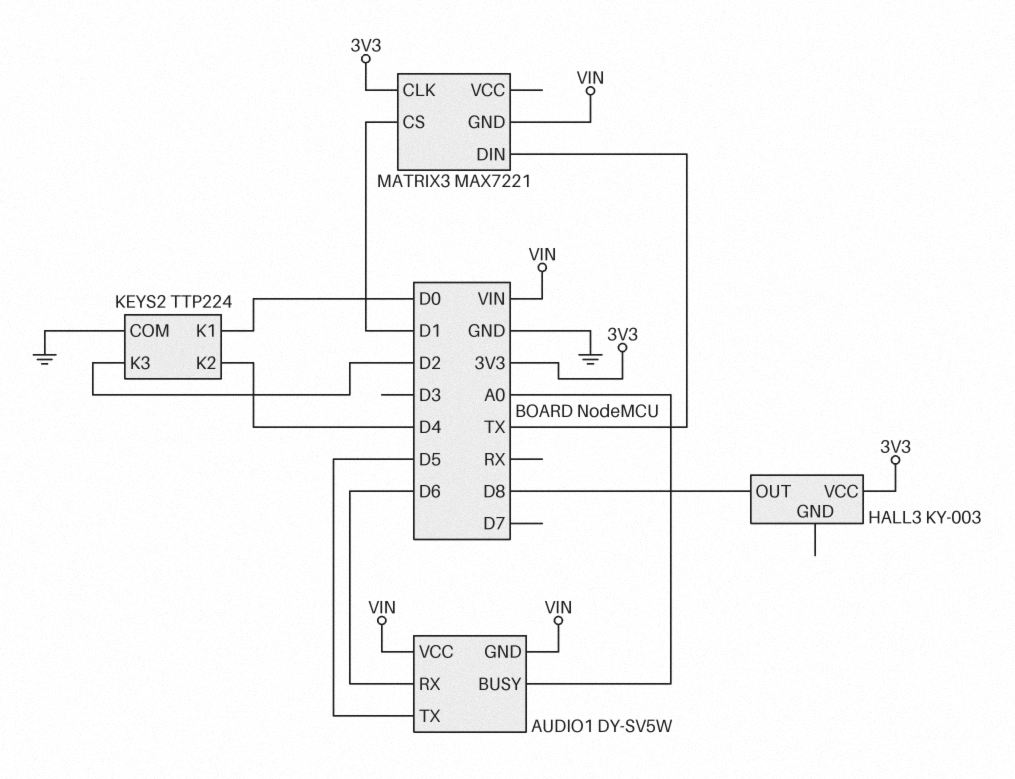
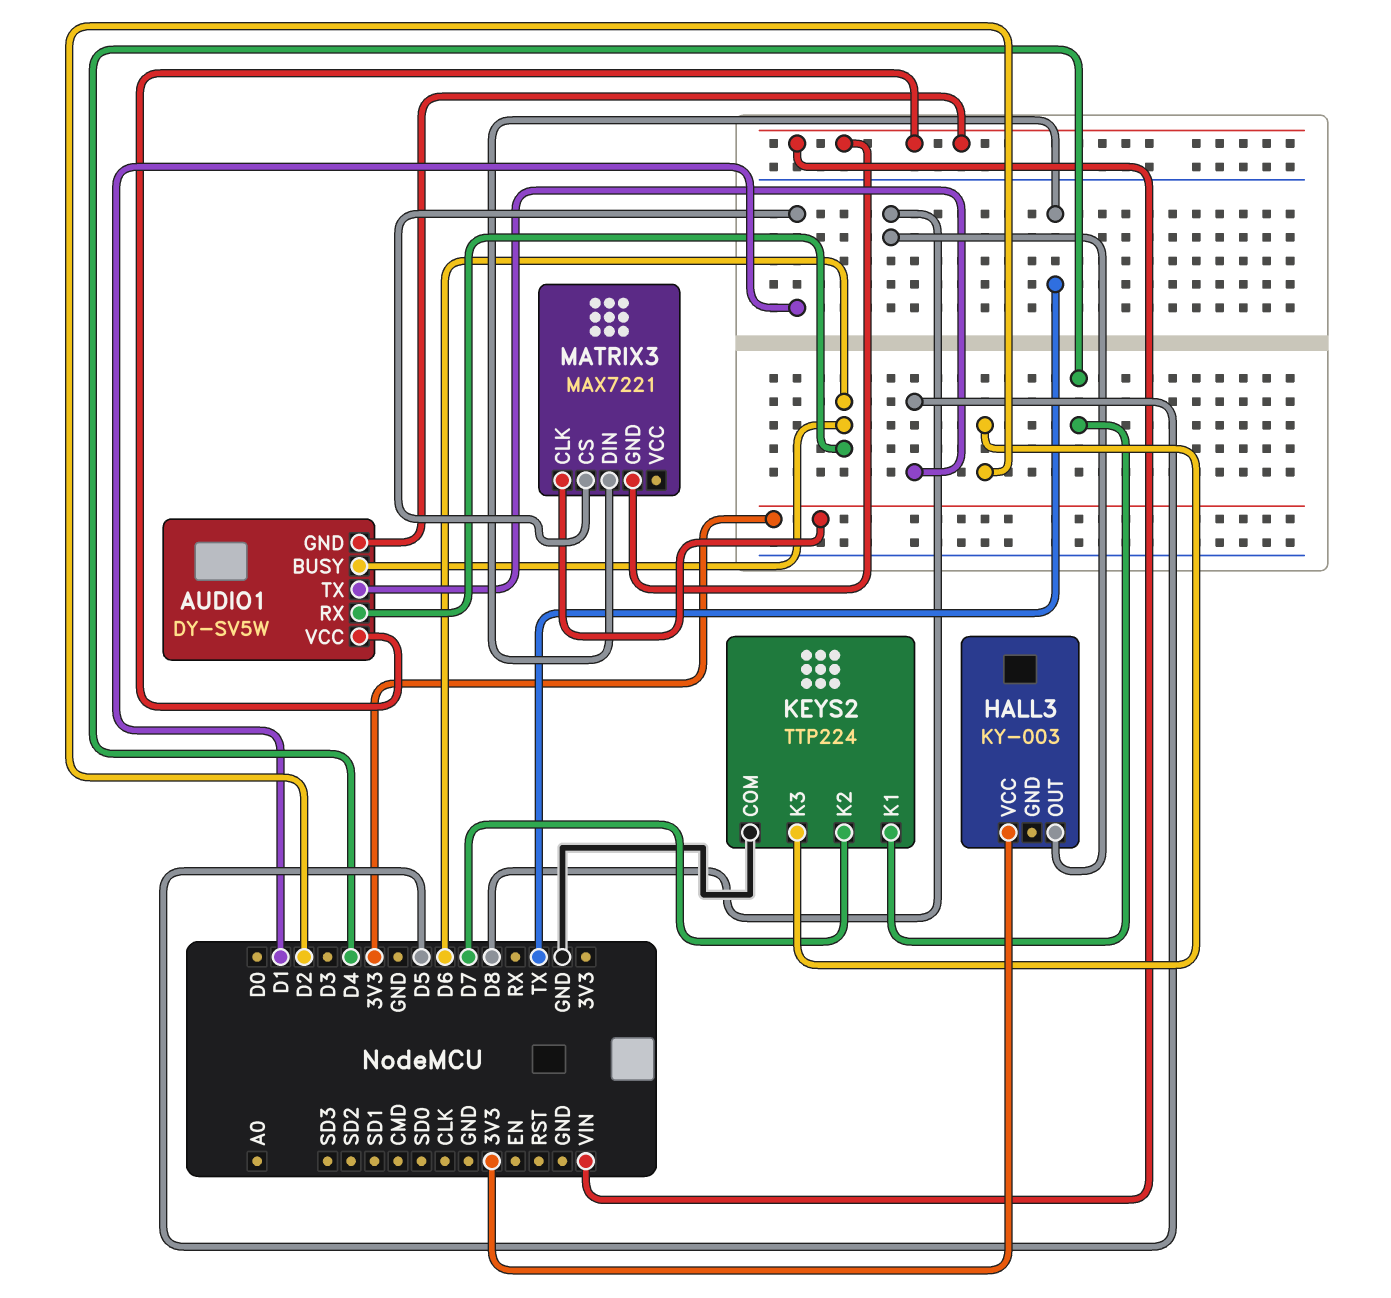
AUDIO1 pin BUSY: A0 -> D6
KEYS2 pin K1: D0 -> D4
KEYS2 pin K2: D4 -> D7

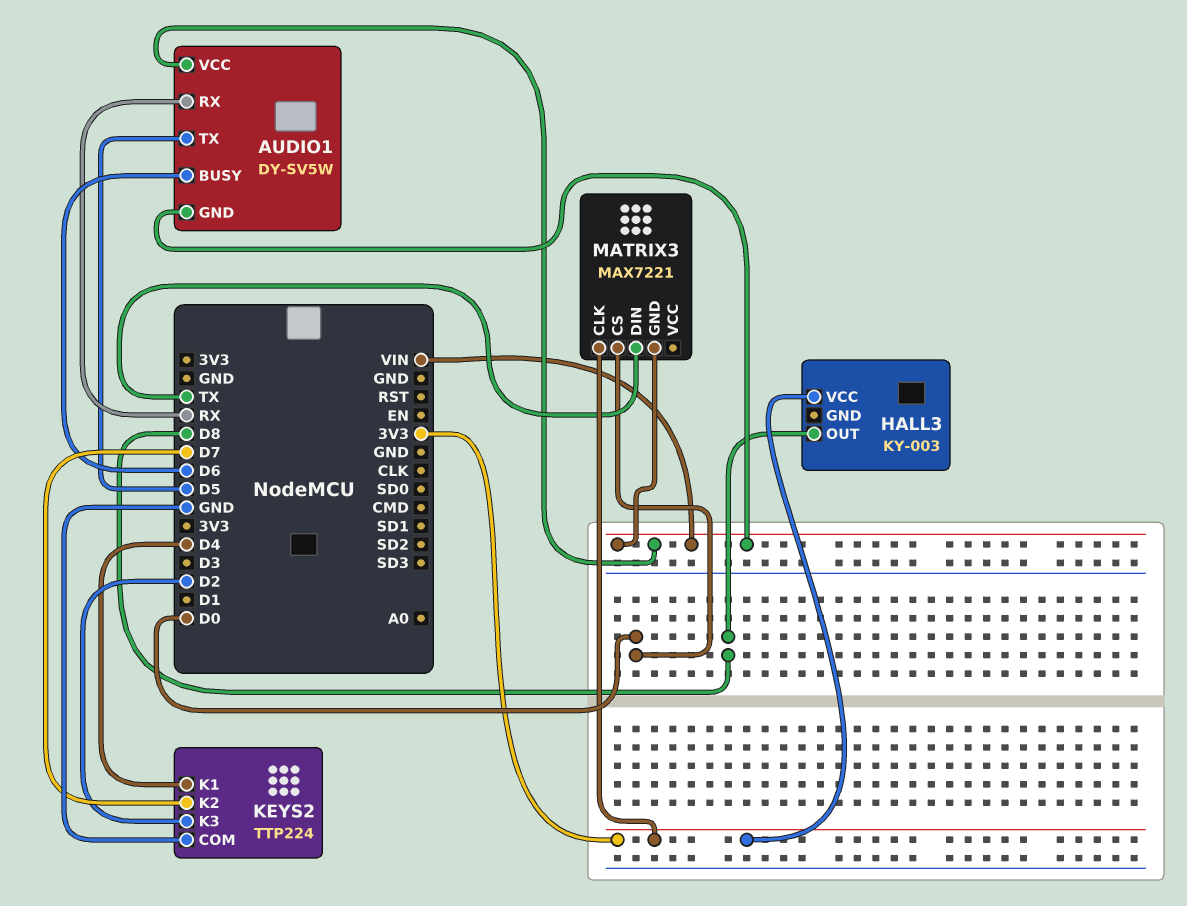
AUDIO1 pin RX: D6 -> RX
MATRIX3 pin CS: D1 -> D0

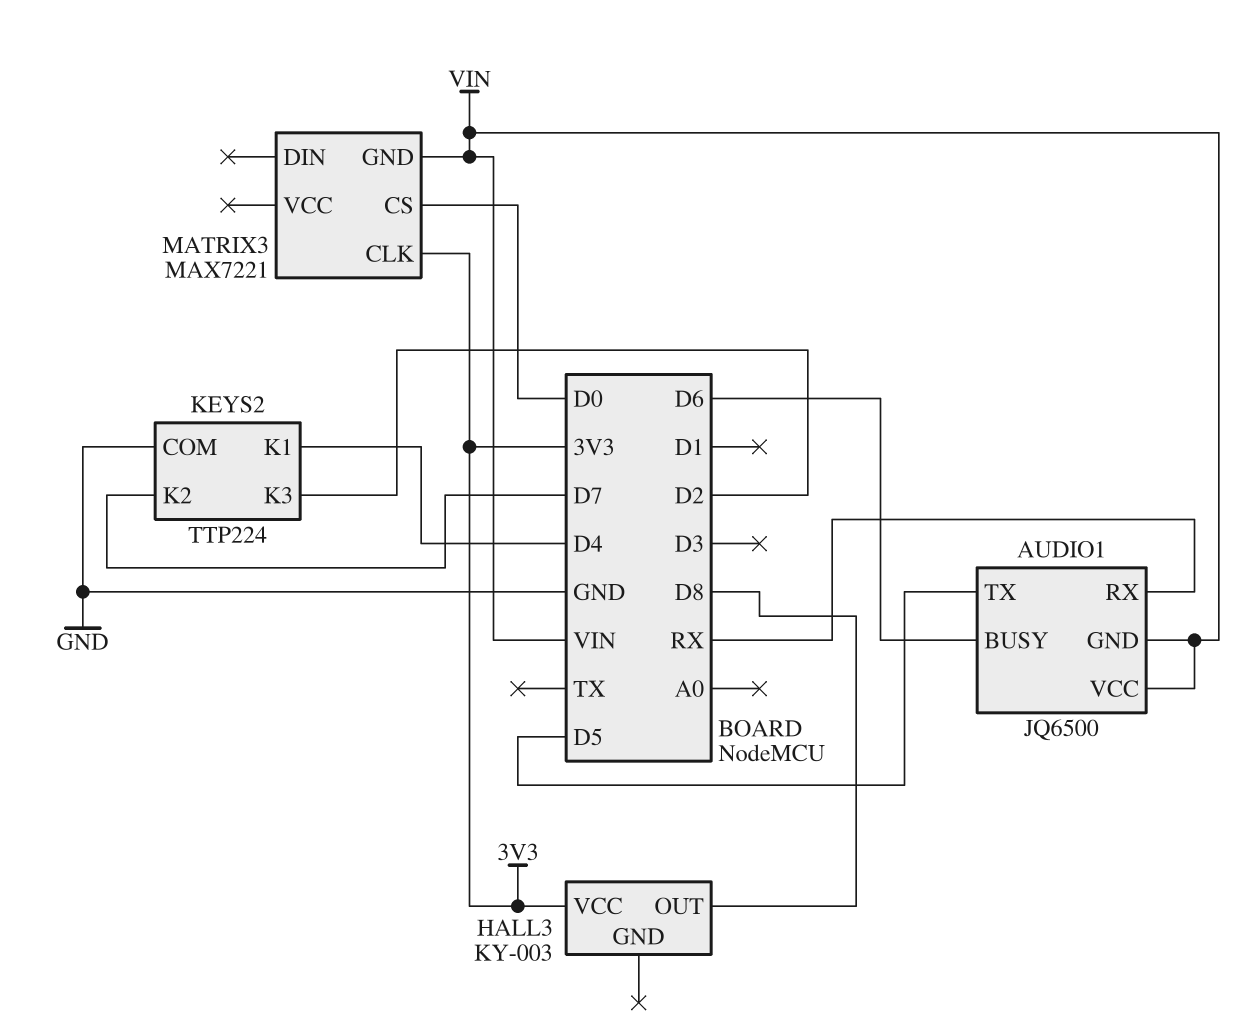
AUDIO1: DY-SV5W -> JQ6500
MATRIX3 pin DIN: TX -> none

